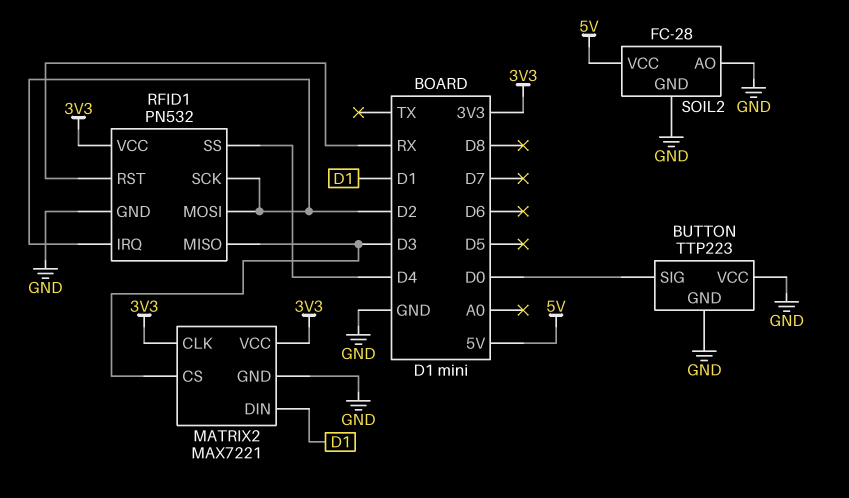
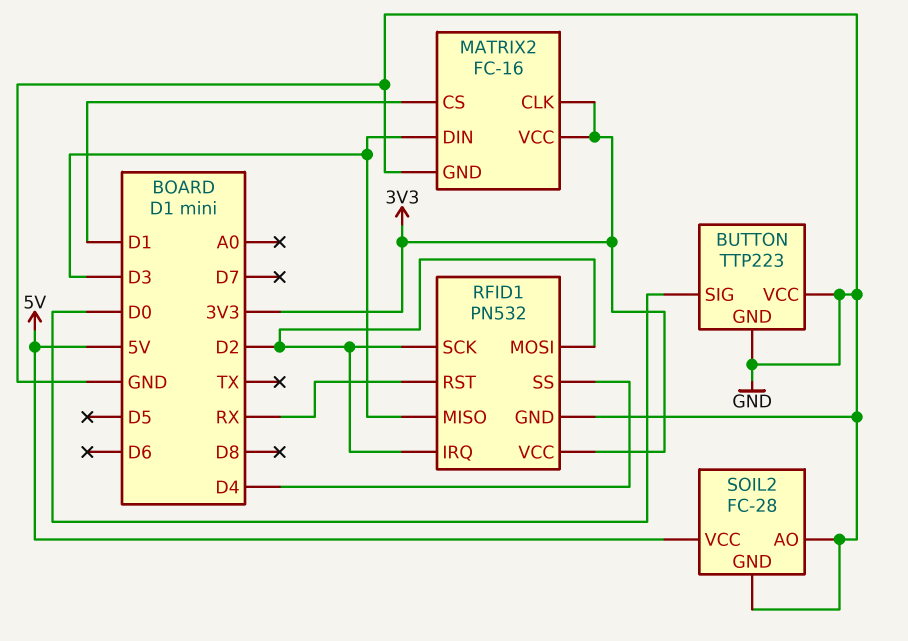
MATRIX2: MAX7221 -> FC-16
MATRIX2 pin CS: D3 -> D1
MATRIX2 pin DIN: D1 -> D3

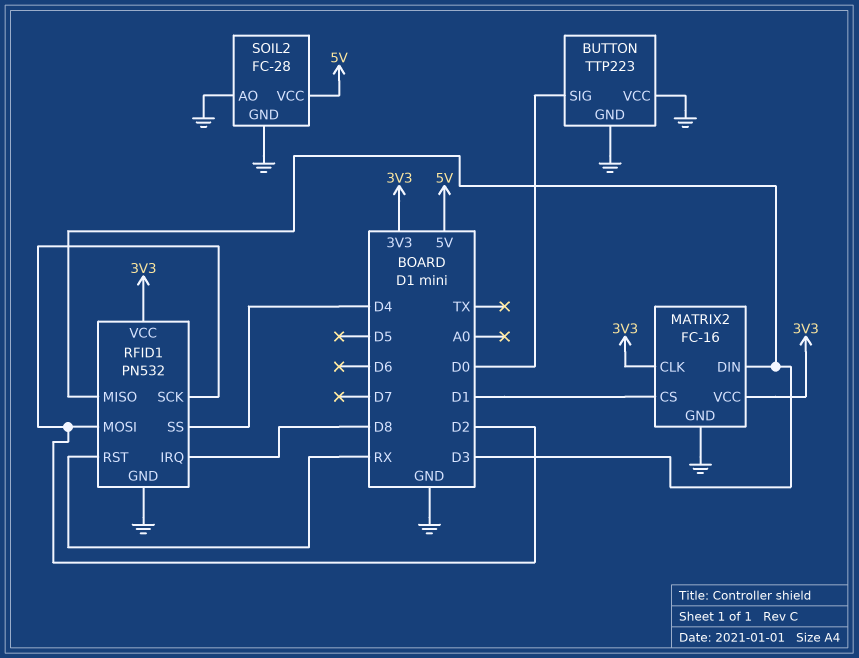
RFID1 pin IRQ: D2 -> D8

